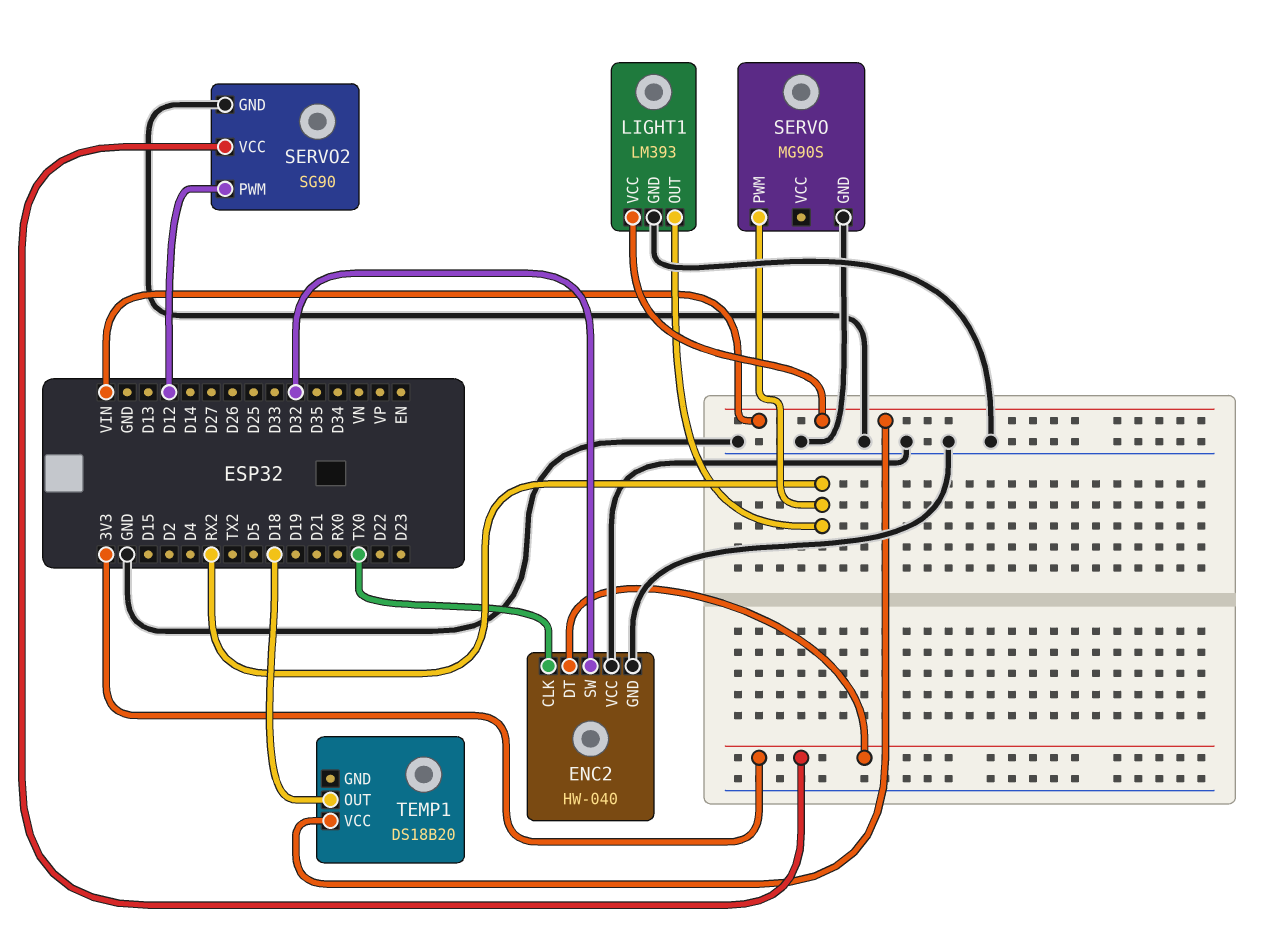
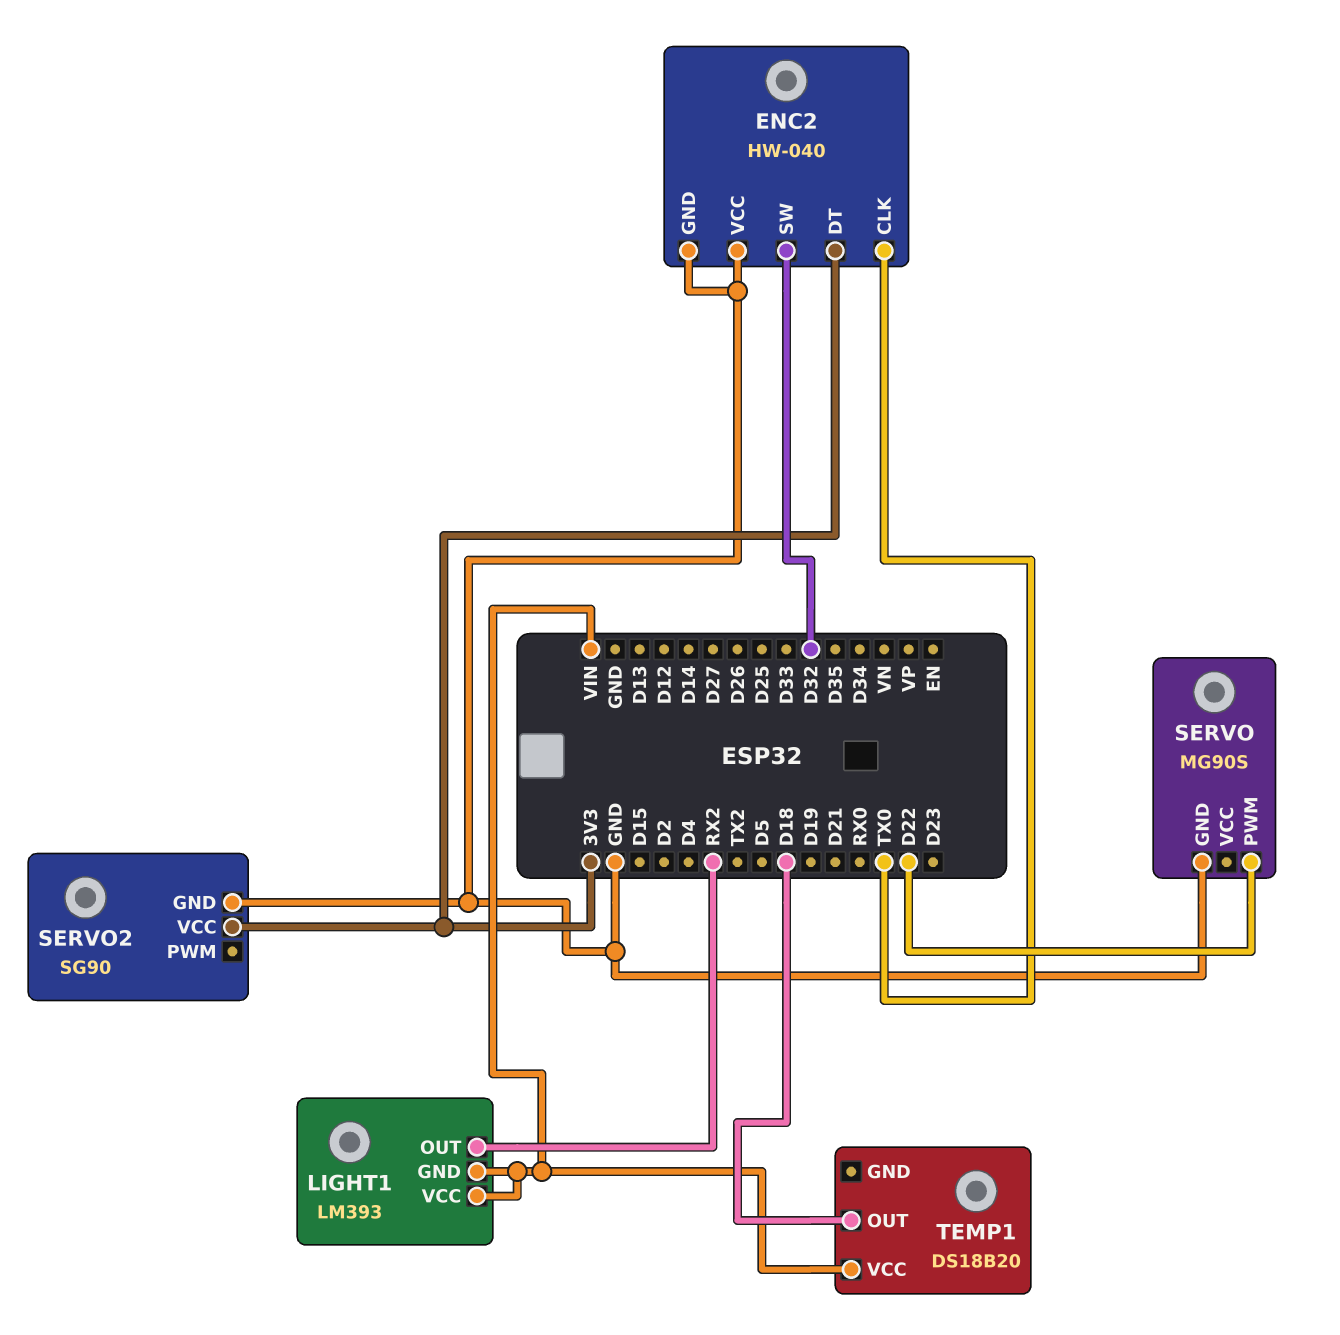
LIGHT1 pin GND: GND -> VIN
SERVO pin PWM: RX2 -> D22
SERVO2 pin PWM: D12 -> none

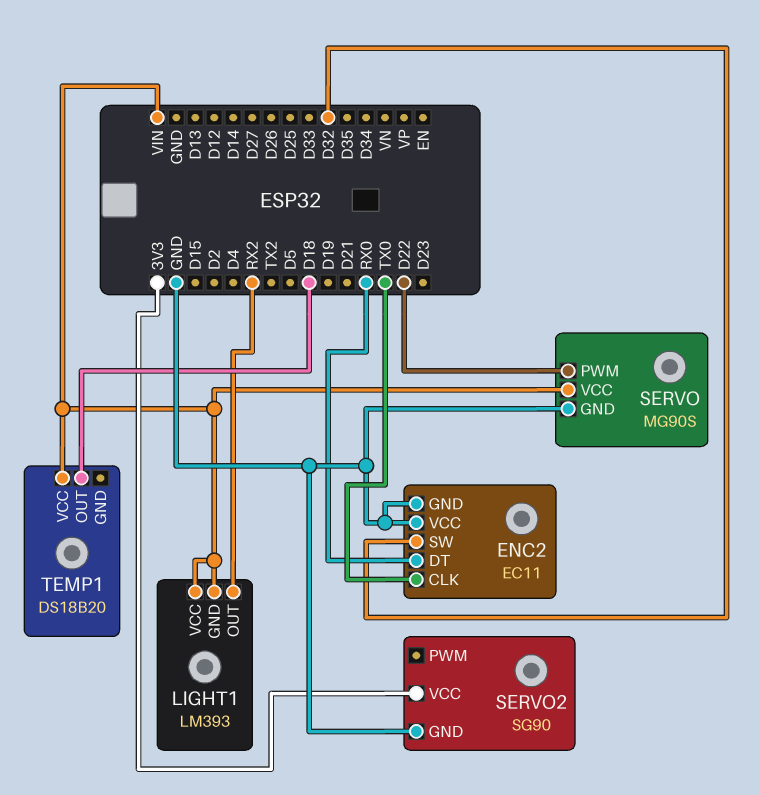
ENC2: HW-040 -> EC11
ENC2 pin DT: 3V3 -> RX0
SERVO pin VCC: none -> VIN

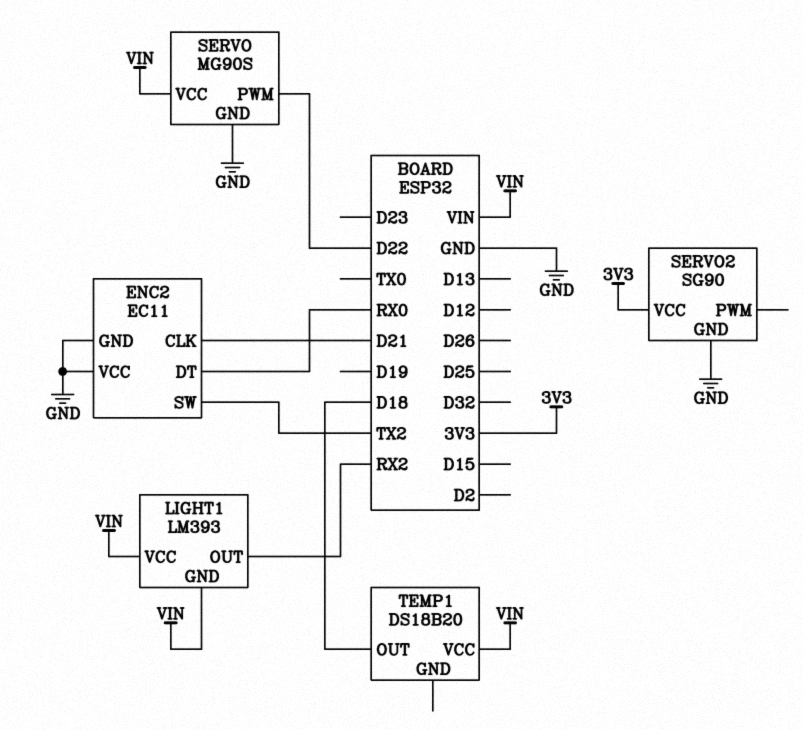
ENC2 pin CLK: TX0 -> D21
ENC2 pin SW: D32 -> TX2

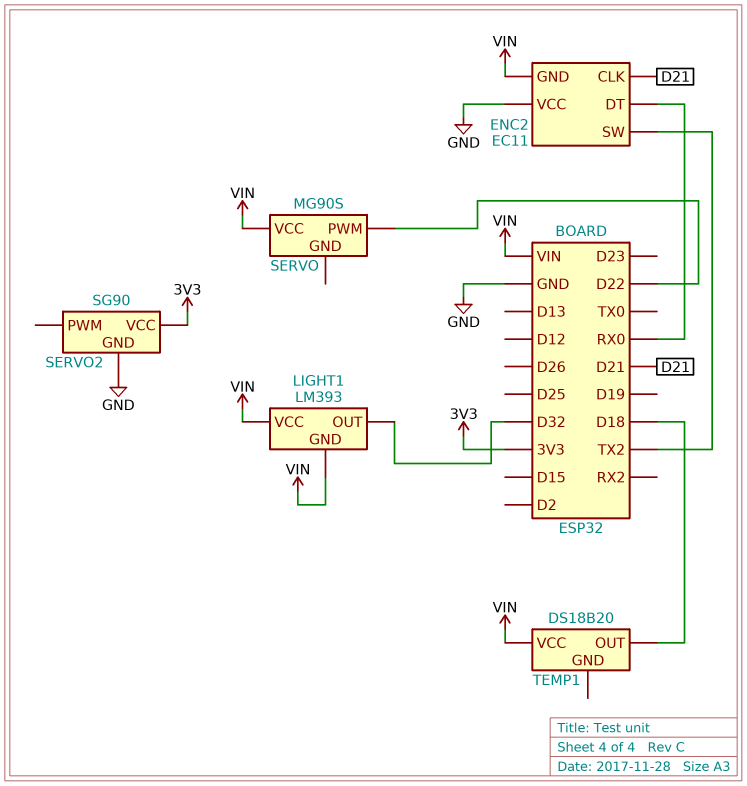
ENC2 pin GND: GND -> VIN
LIGHT1 pin OUT: RX2 -> D32
SERVO pin GND: GND -> none

